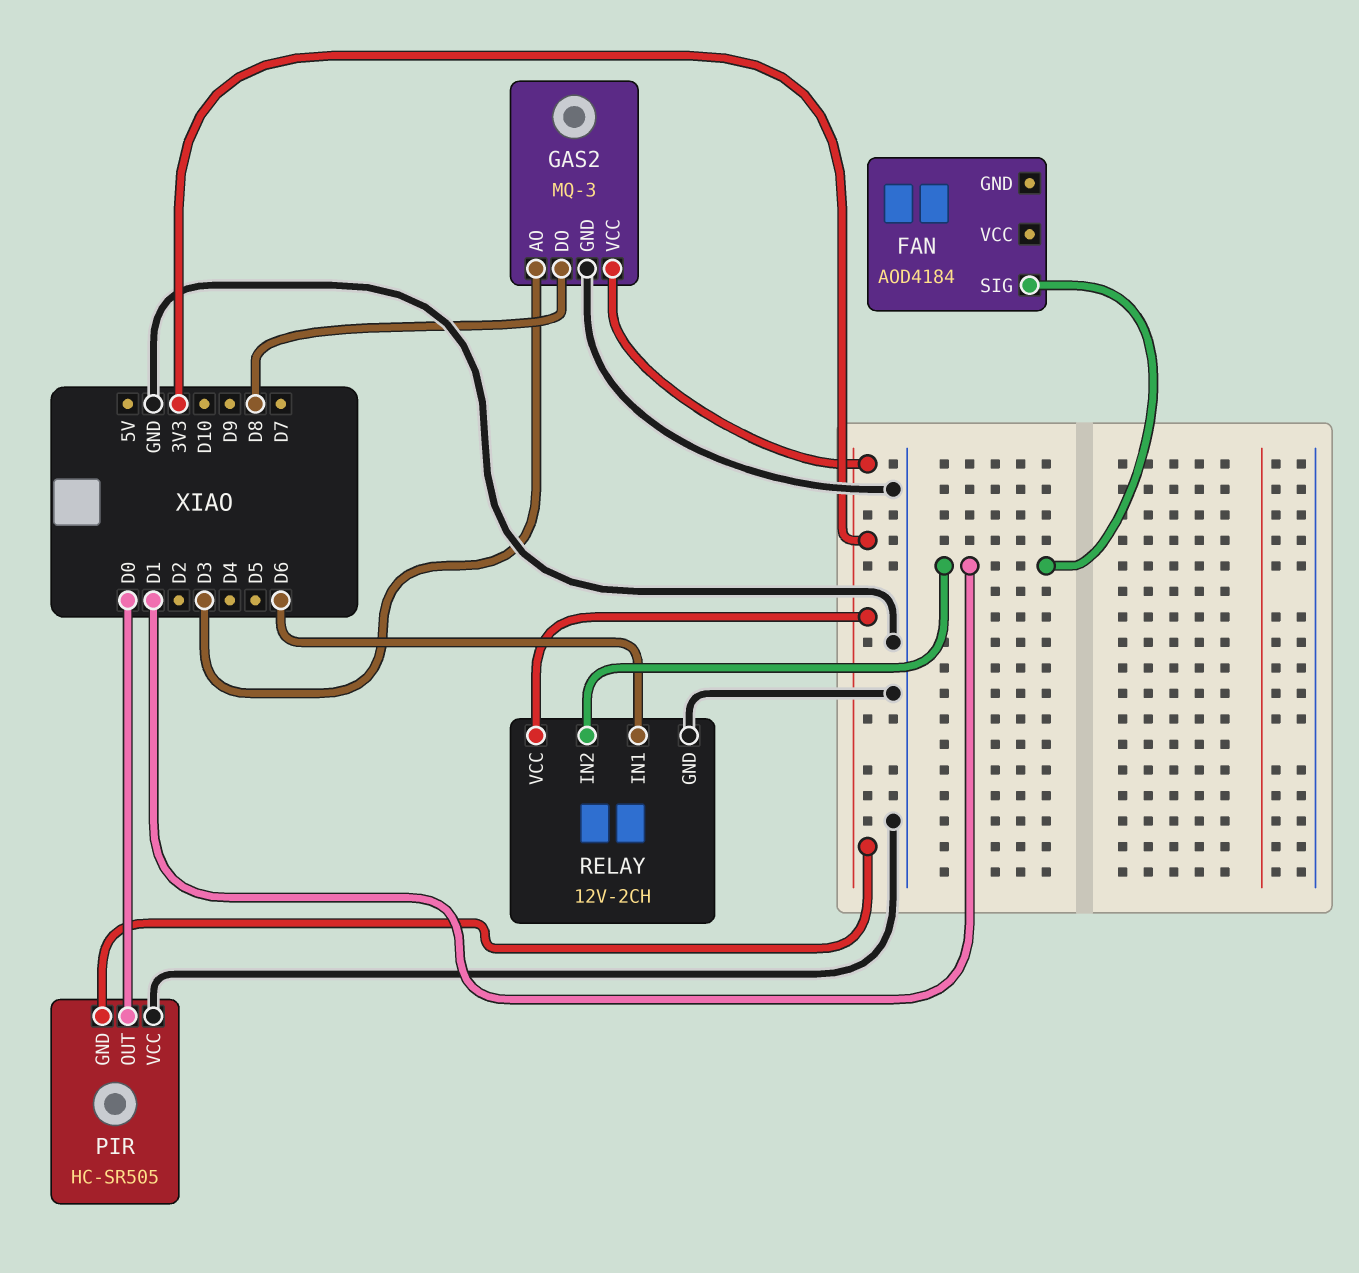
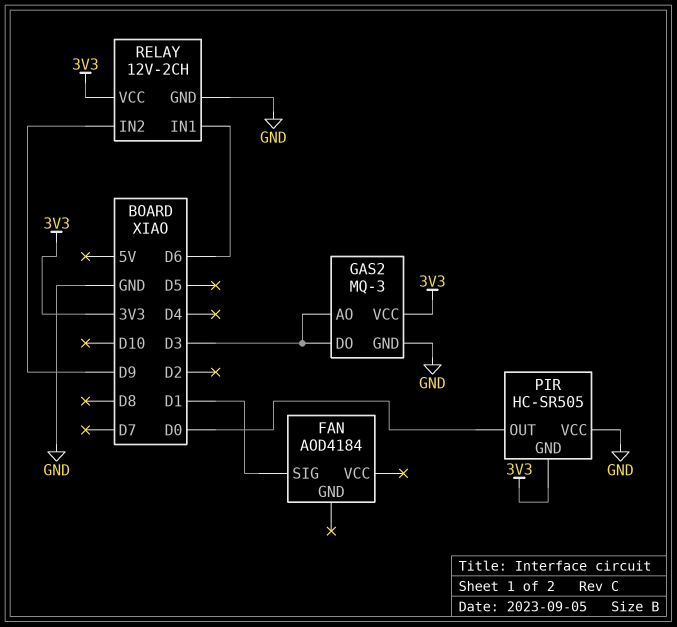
GAS2 pin DO: D8 -> D3
RELAY pin IN2: D1 -> D9

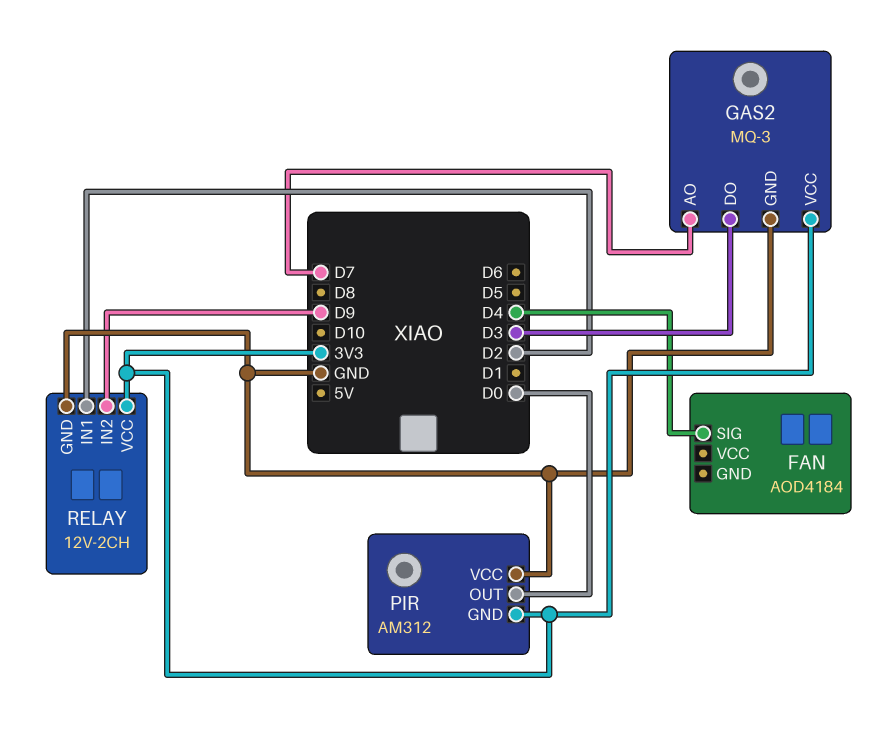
FAN pin SIG: D1 -> D4
GAS2 pin AO: D3 -> D7
PIR: HC-SR505 -> AM312
RELAY pin IN1: D6 -> D2

